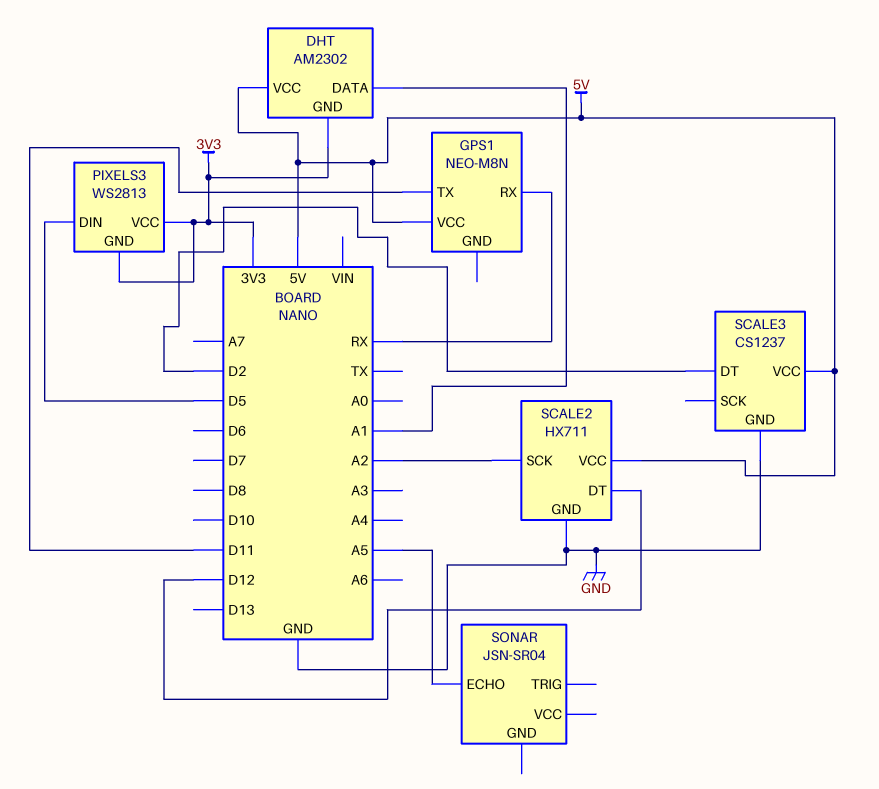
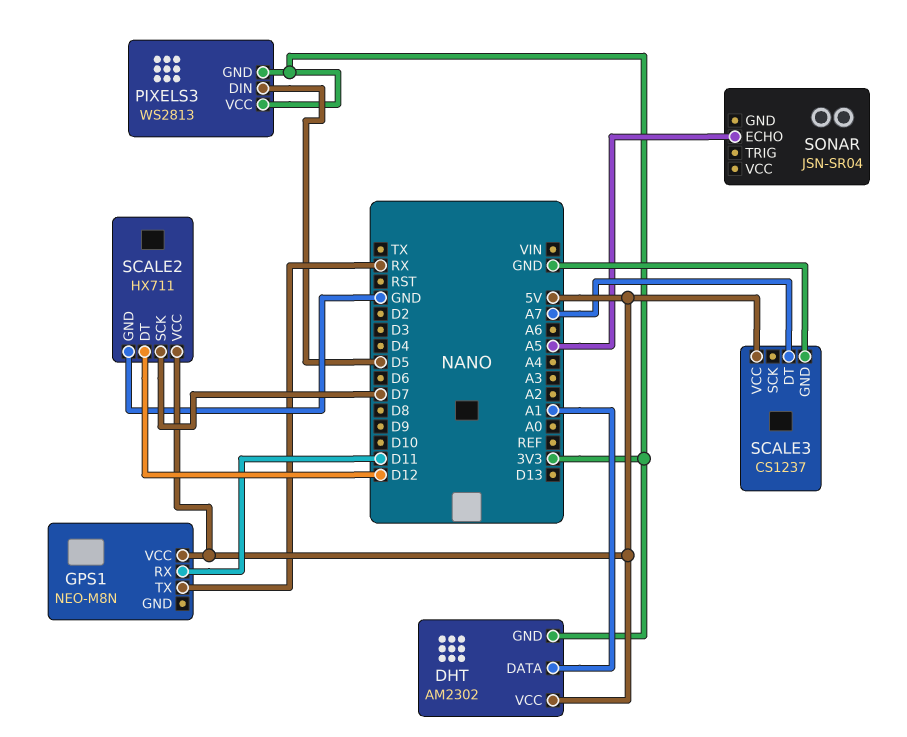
GPS1 pin RX: RX -> D11
GPS1 pin TX: D11 -> RX
SCALE2 pin SCK: A2 -> D7
SCALE3 pin DT: D2 -> A7

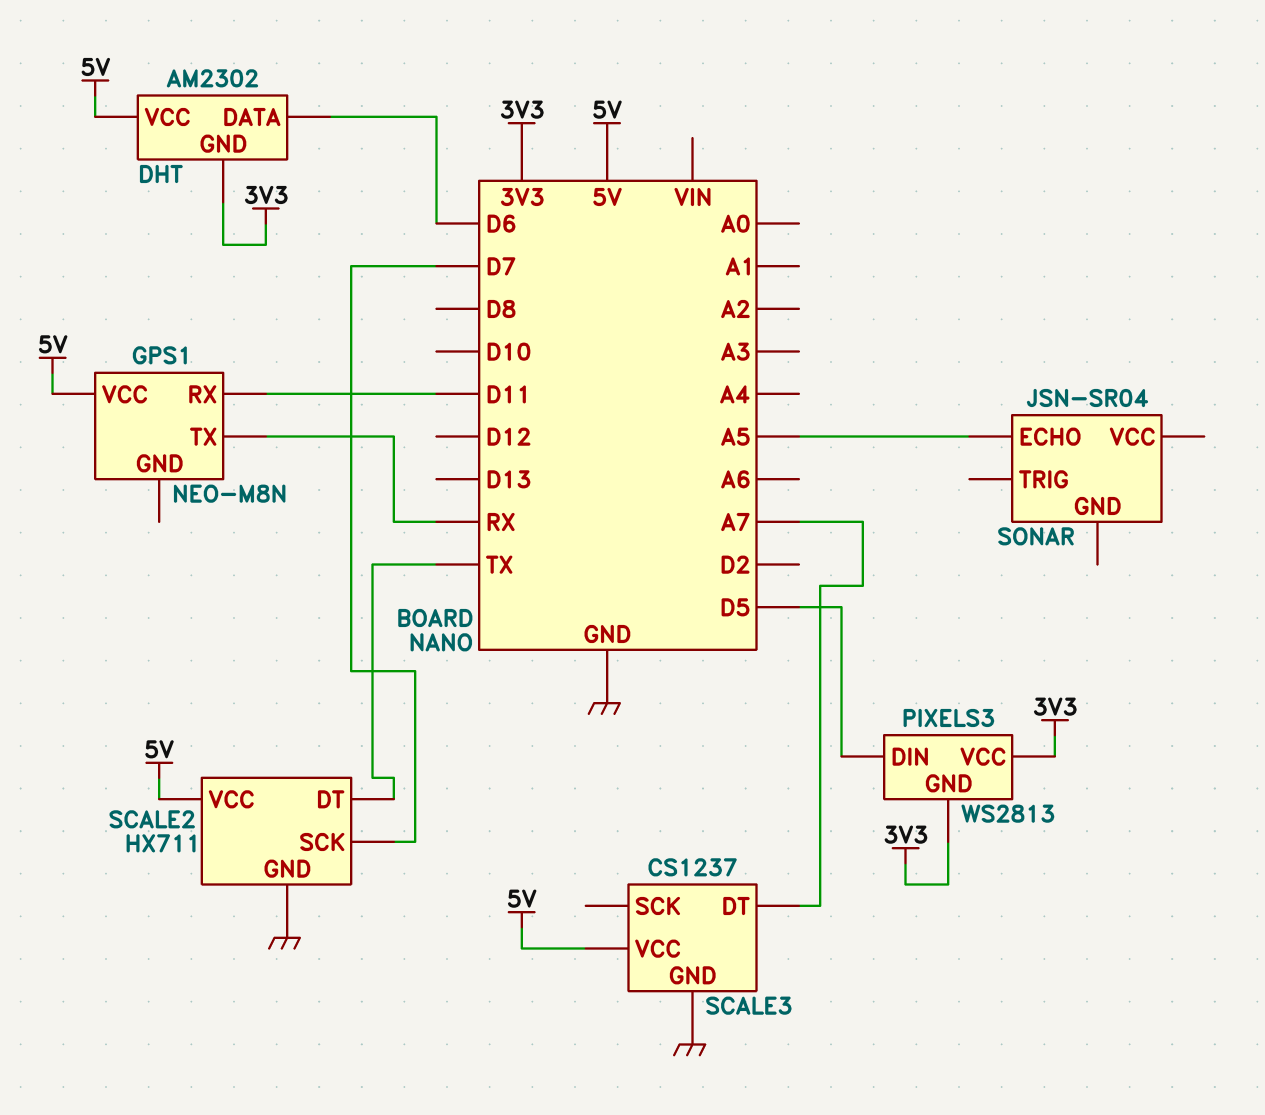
DHT pin DATA: A1 -> D6
SCALE2 pin DT: D12 -> TX

